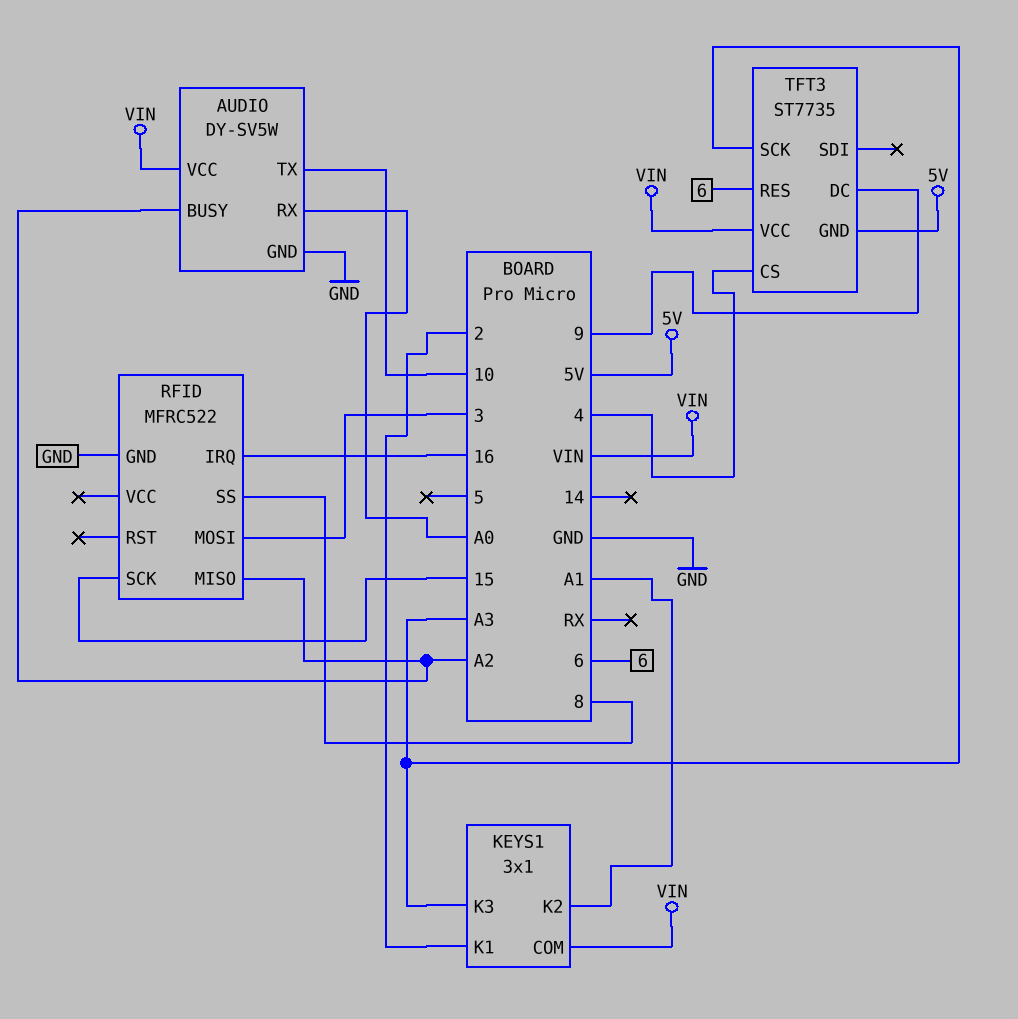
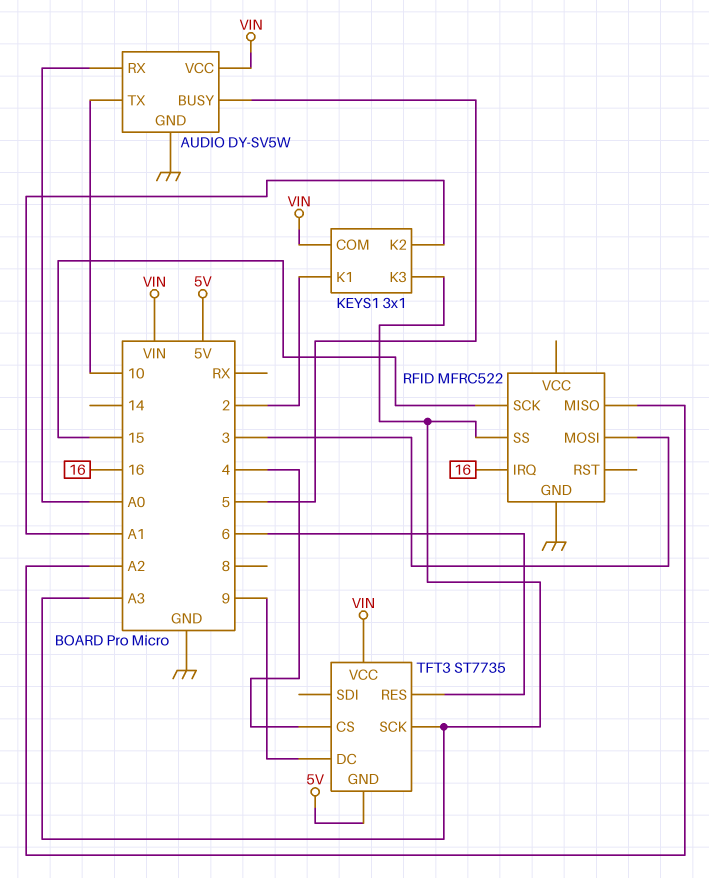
AUDIO pin BUSY: A2 -> 5
RFID pin SS: 8 -> A3

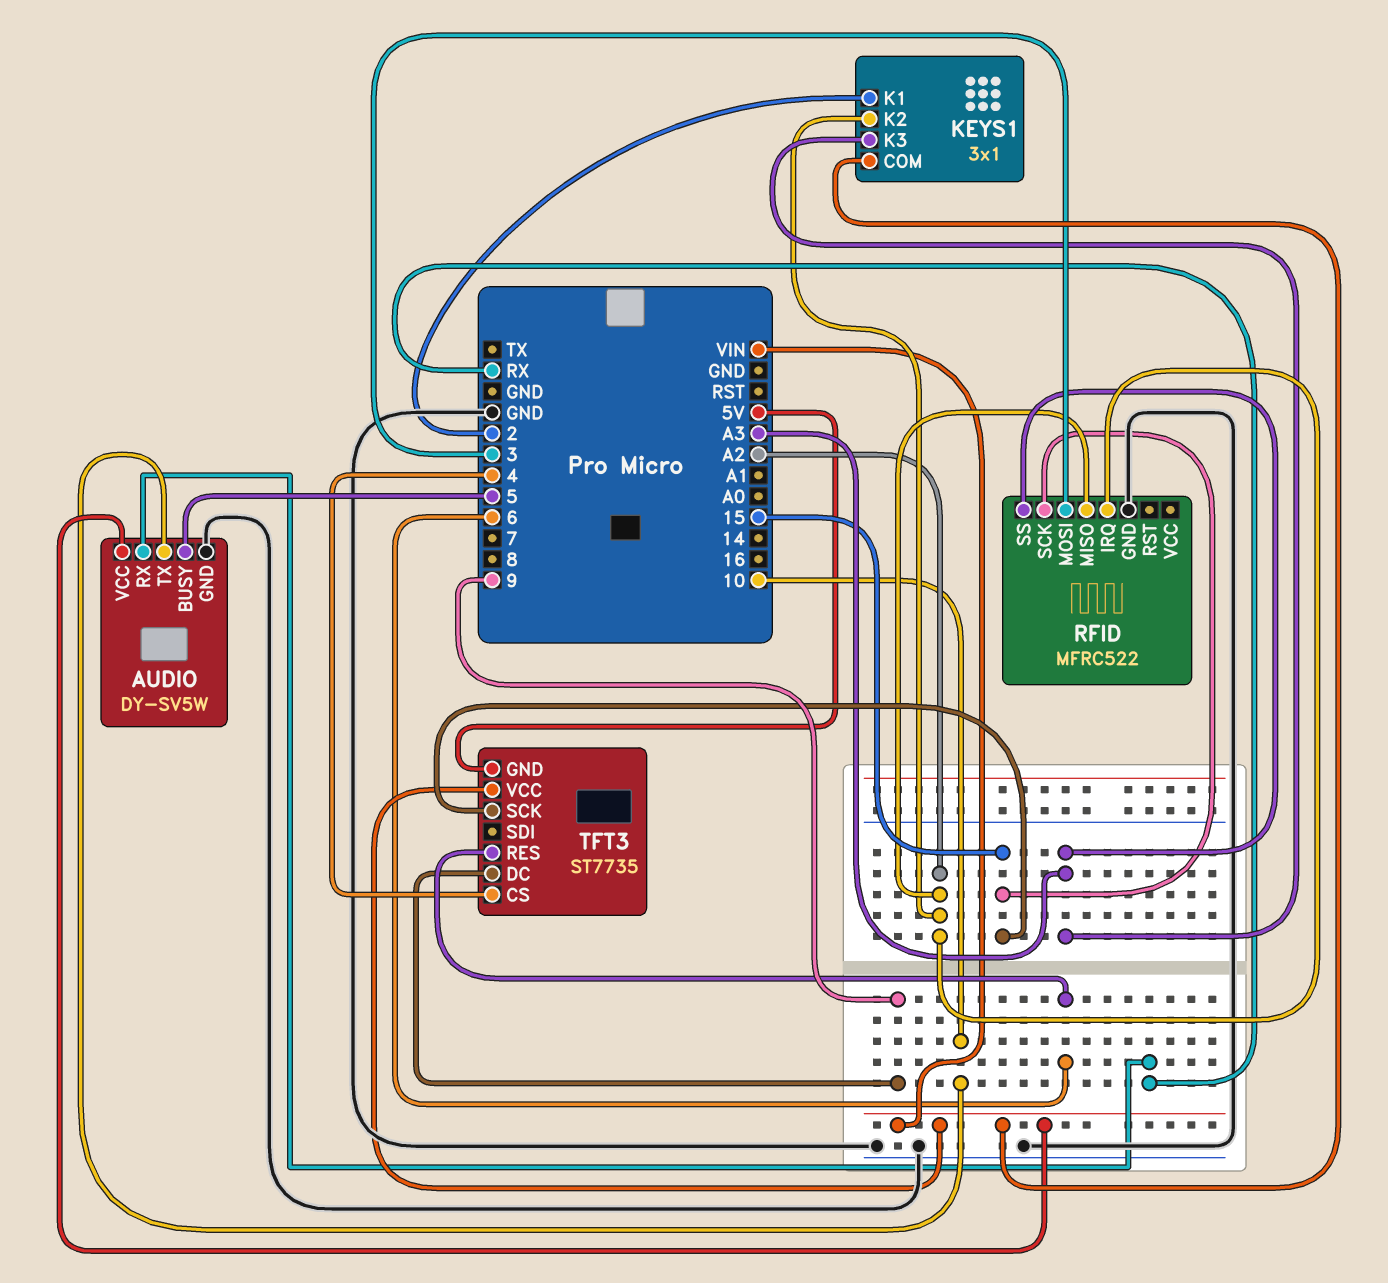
AUDIO pin RX: A0 -> RX
KEYS1 pin K2: A1 -> A2
RFID pin IRQ: 16 -> A2
TFT3 pin SCK: A3 -> 15

